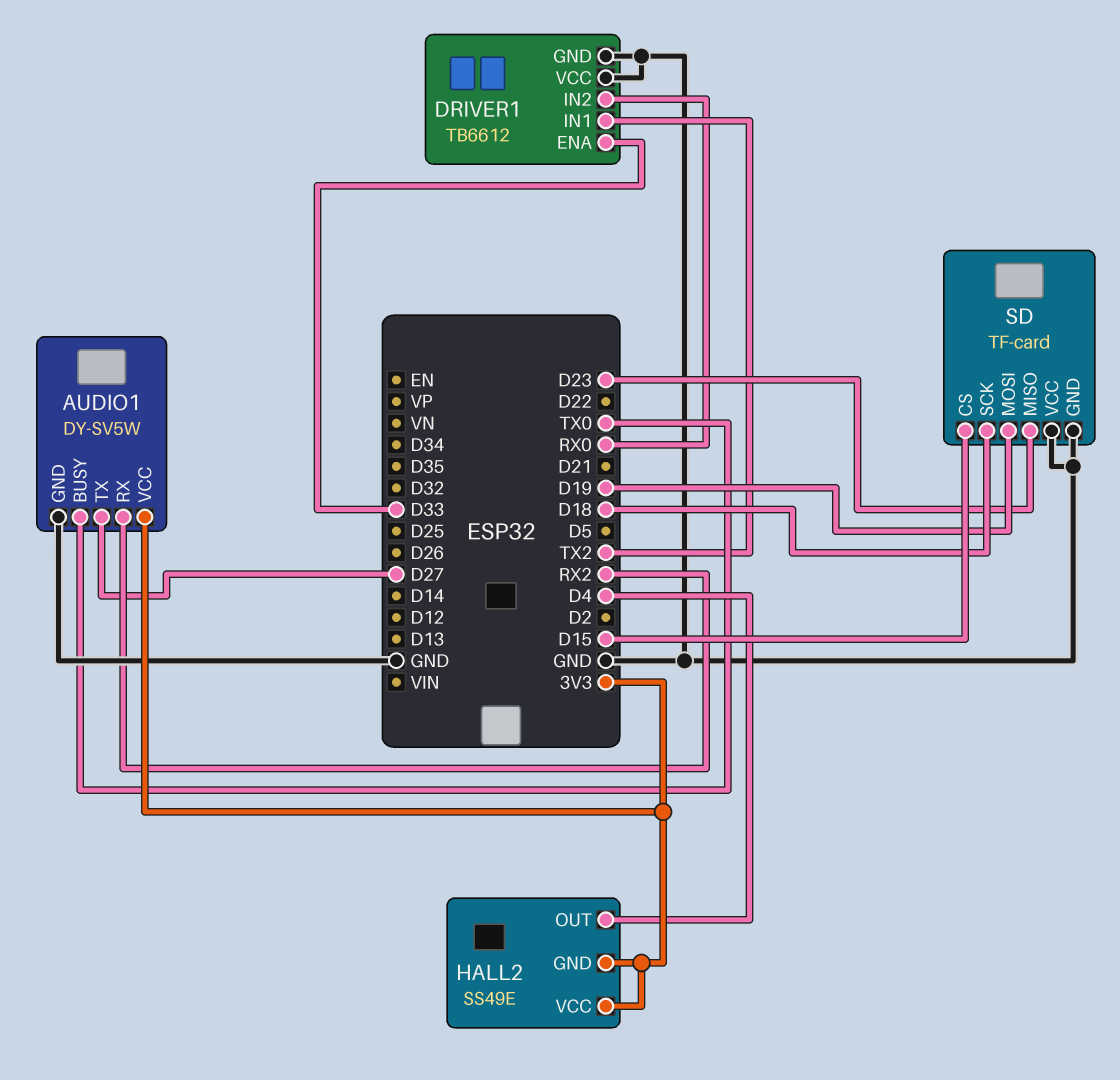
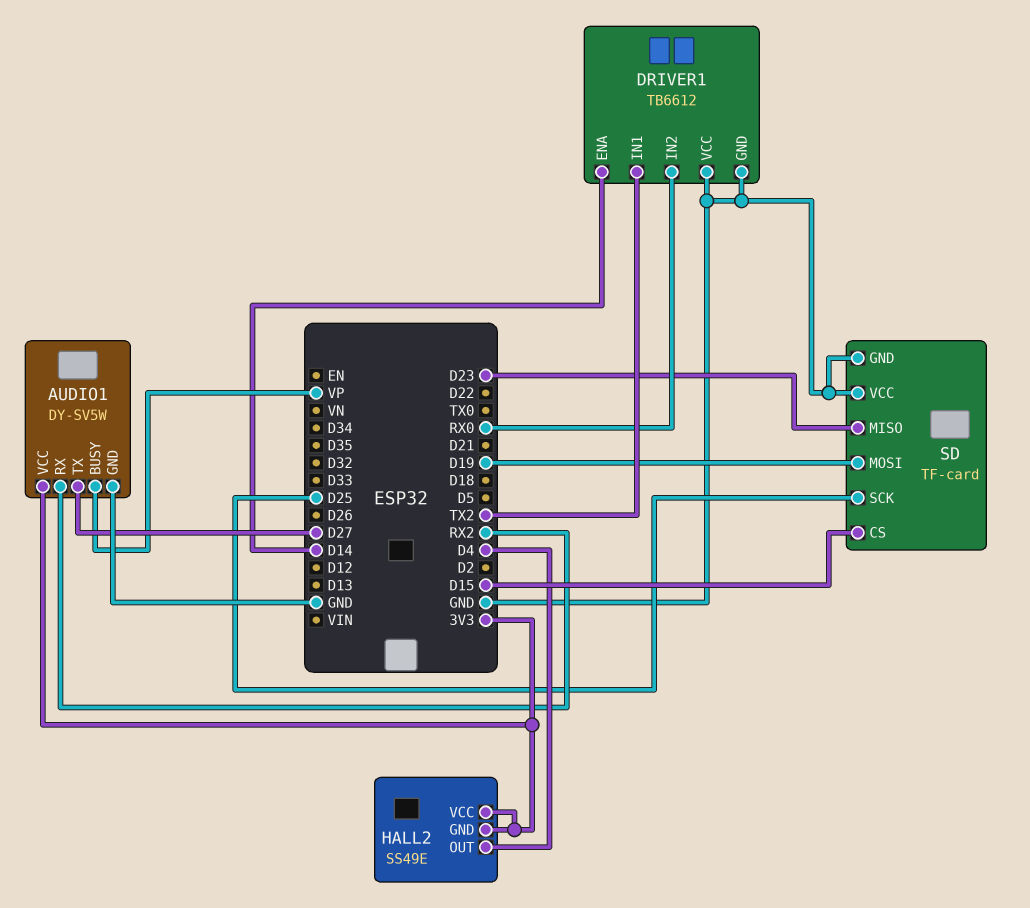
AUDIO1 pin BUSY: TX0 -> VP
DRIVER1 pin ENA: D33 -> D14
SD pin SCK: D18 -> D25

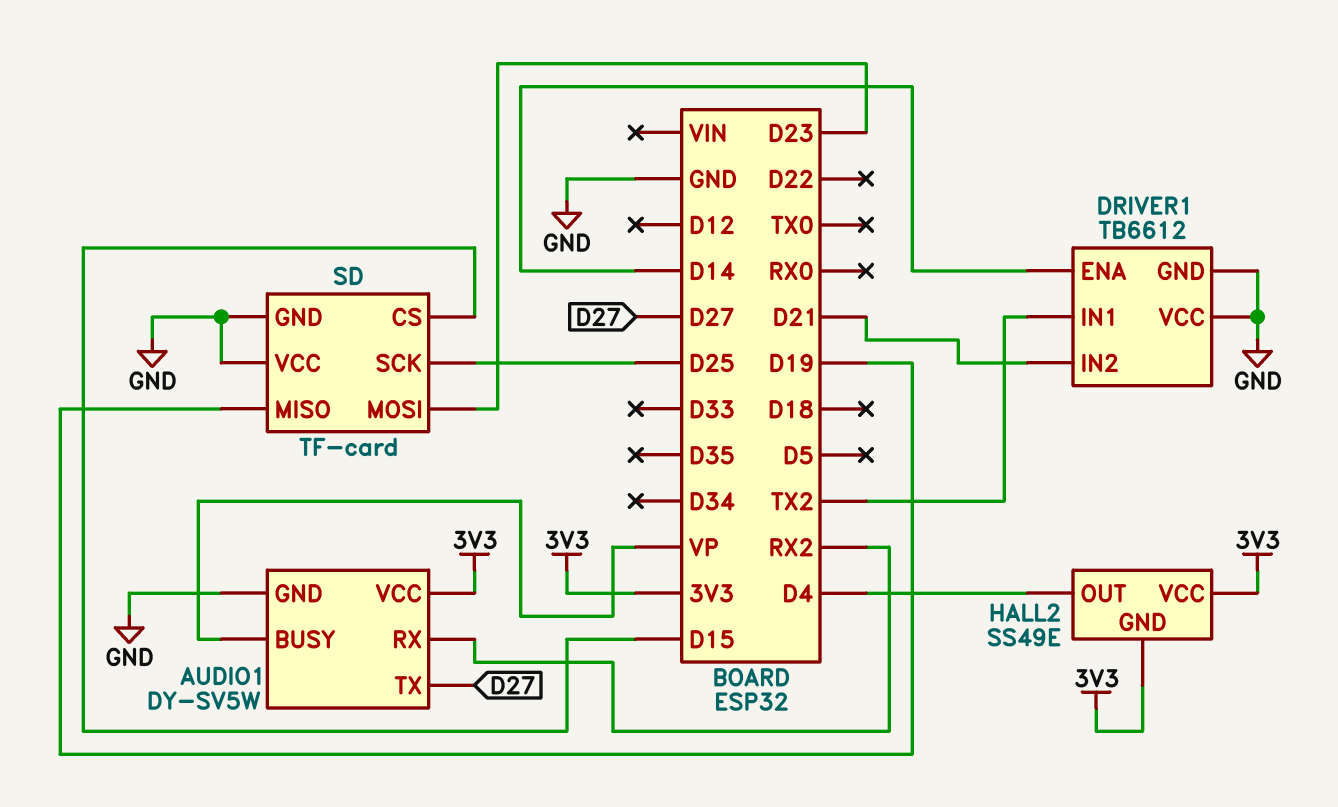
DRIVER1 pin IN2: RX0 -> D21
SD pin MISO: D23 -> D19
SD pin MOSI: D19 -> D23

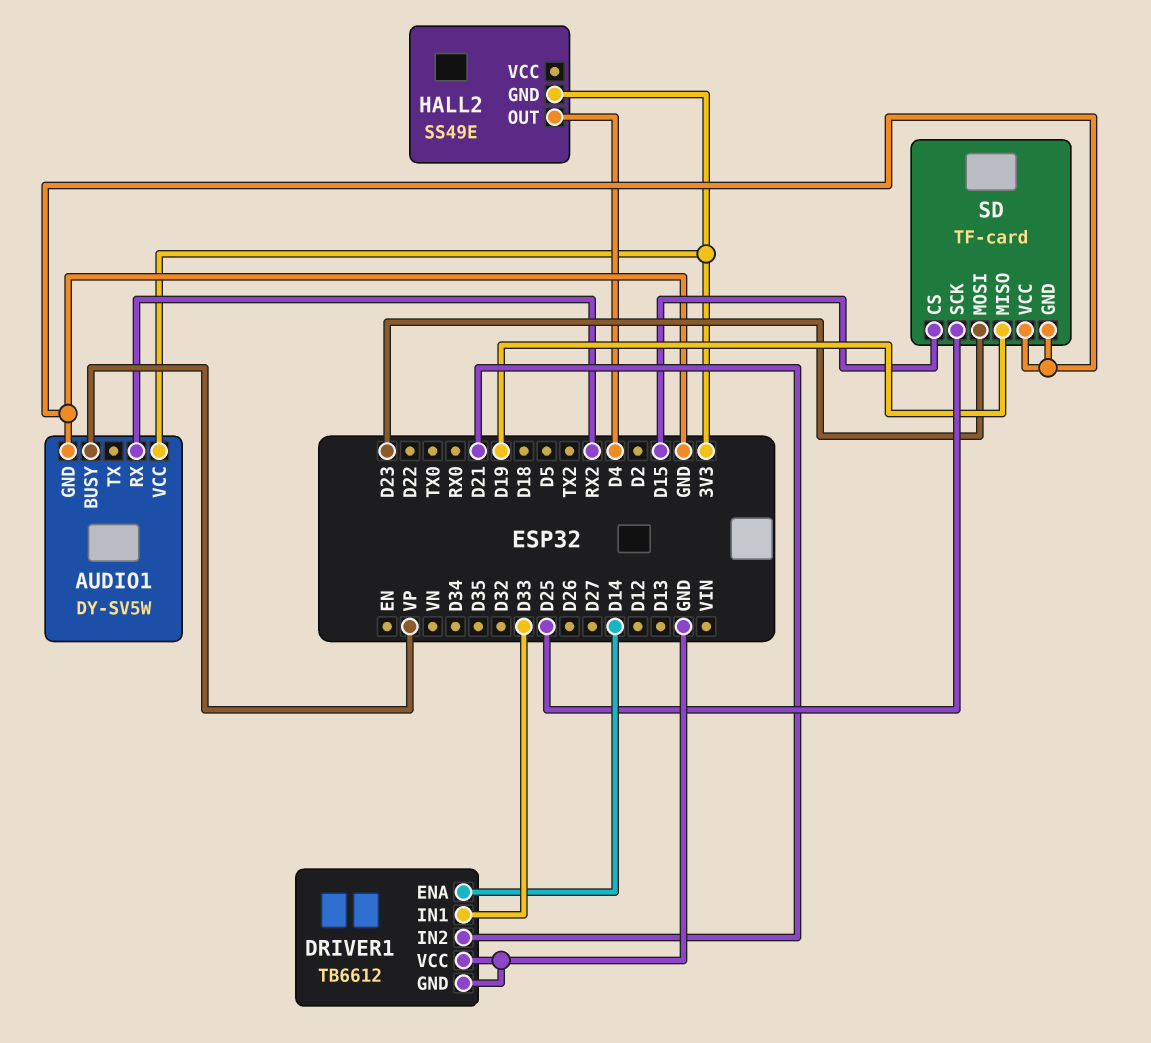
AUDIO1 pin TX: D27 -> none
DRIVER1 pin IN1: TX2 -> D33
HALL2 pin VCC: 3V3 -> none

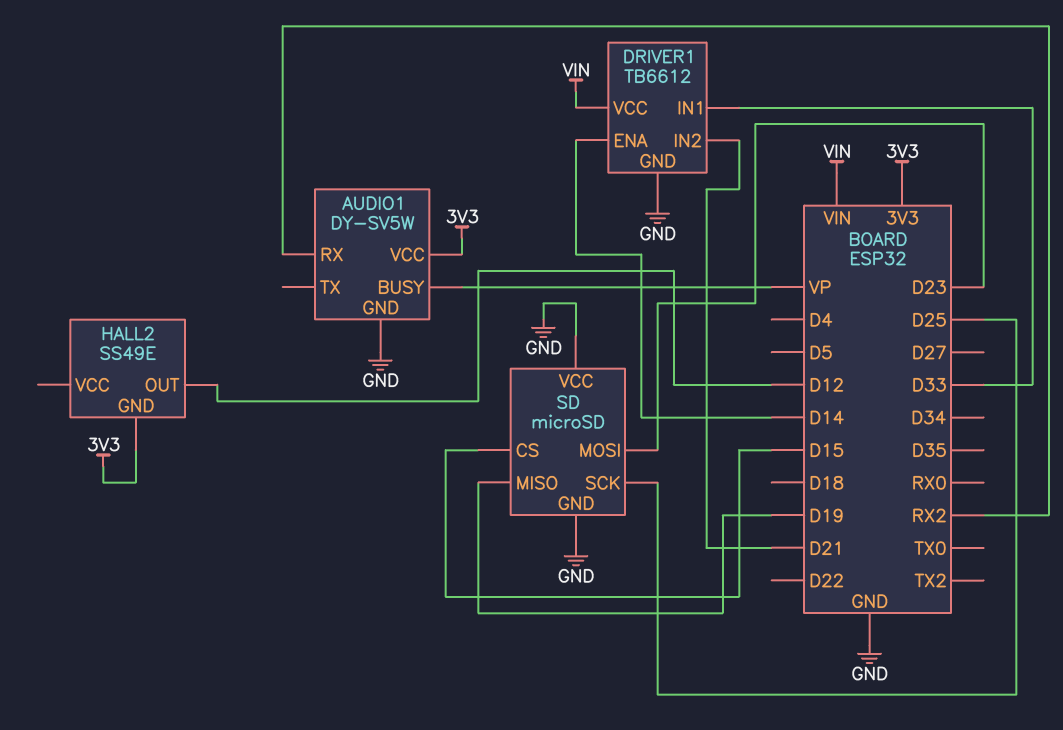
DRIVER1 pin VCC: GND -> VIN
HALL2 pin OUT: D4 -> D12
SD: TF-card -> microSD

